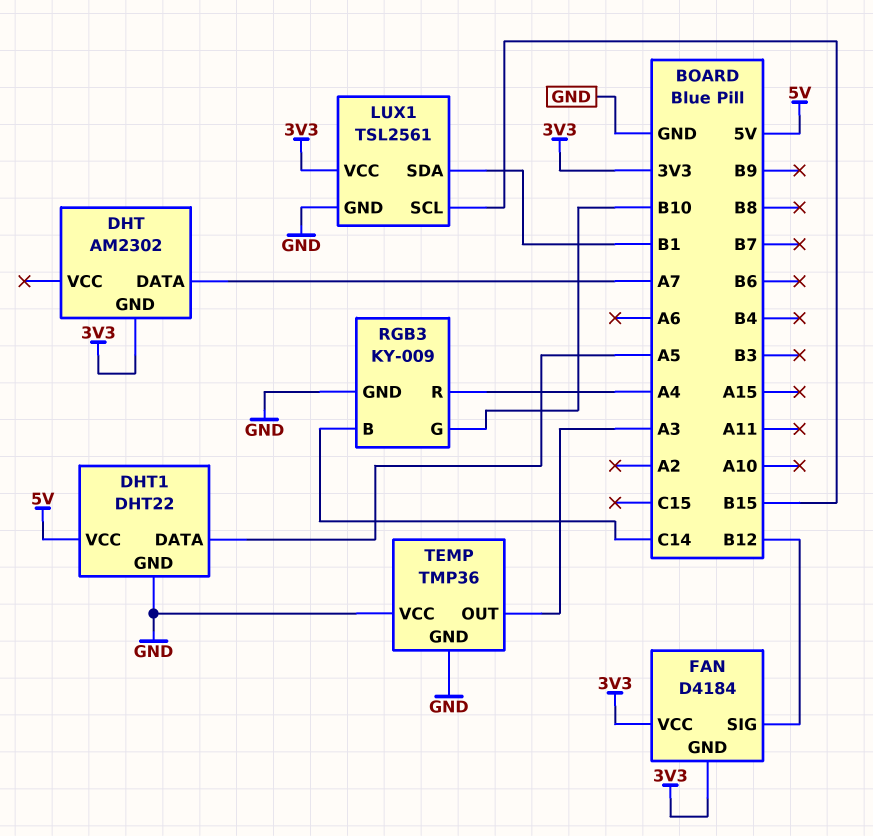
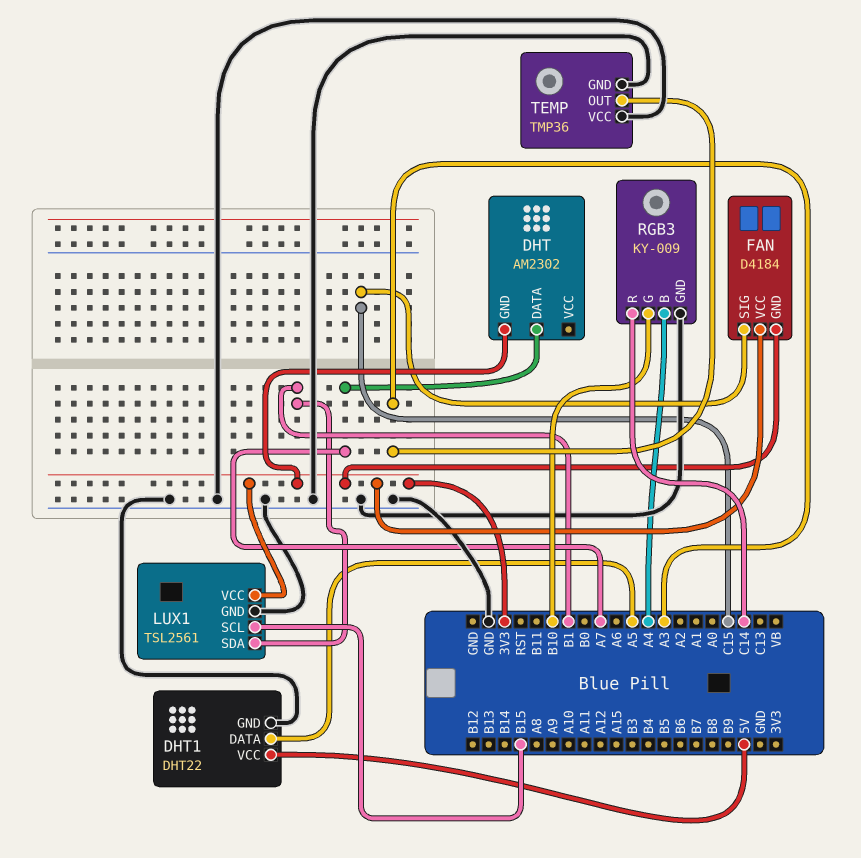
FAN pin SIG: B12 -> C15
RGB3 pin B: C14 -> A4
RGB3 pin R: A4 -> C14

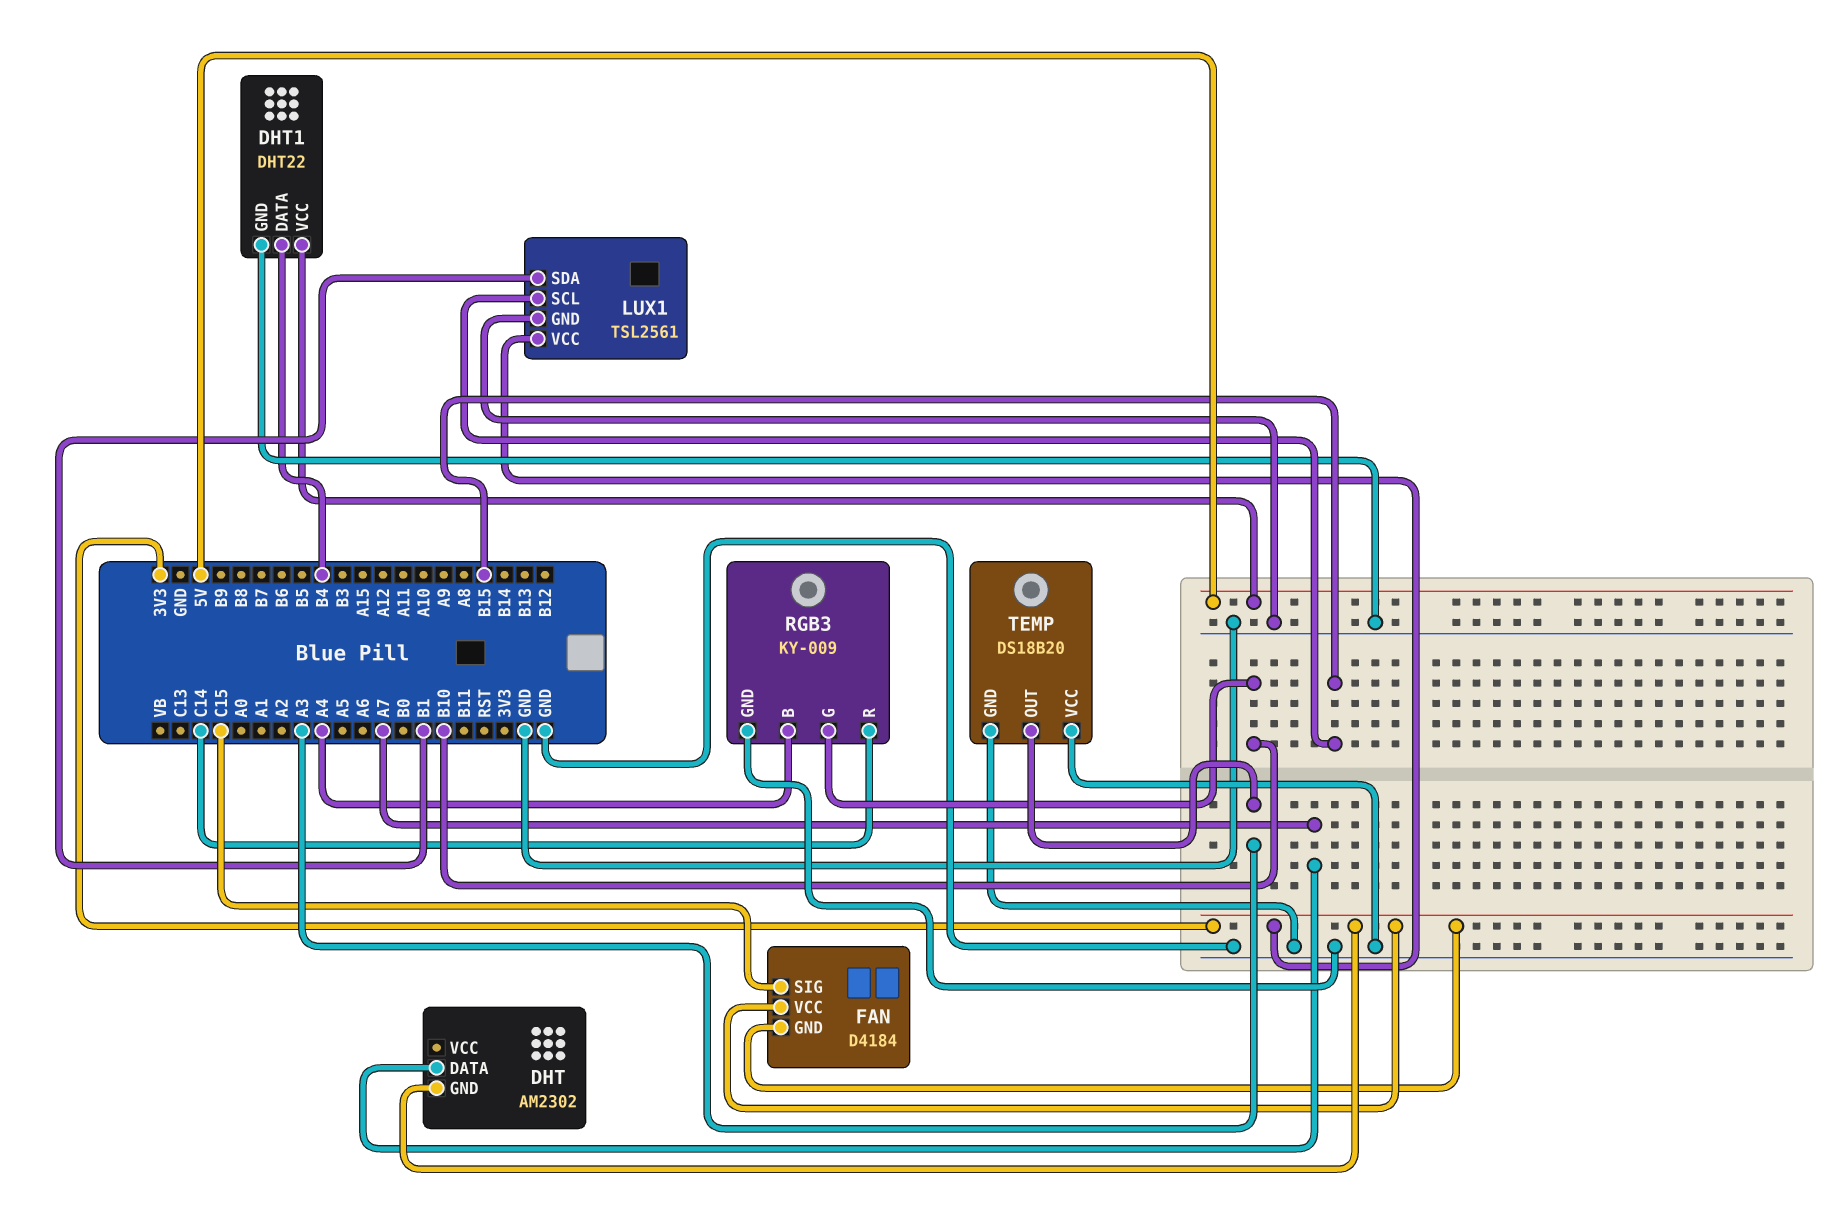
DHT1 pin DATA: A5 -> B4
TEMP: TMP36 -> DS18B20

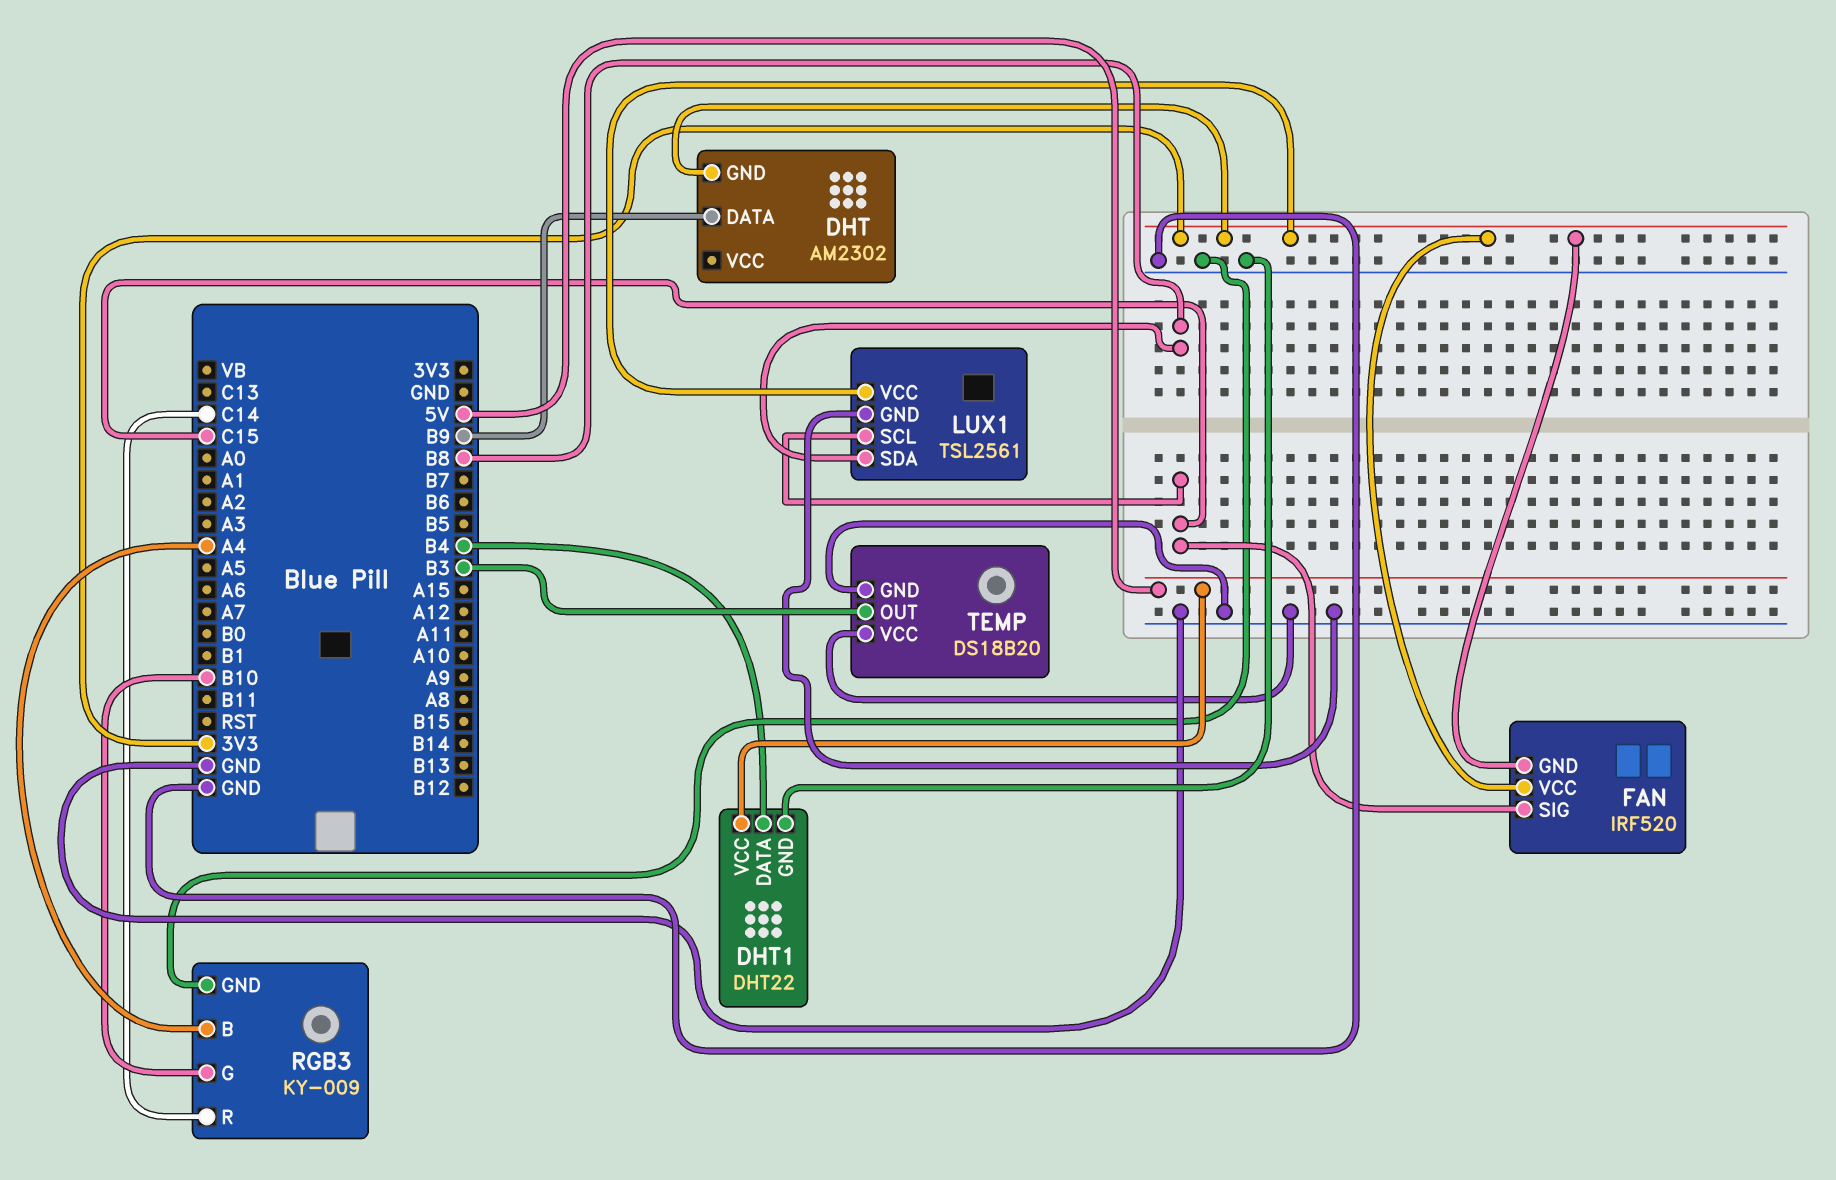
DHT pin DATA: A7 -> B9
FAN: D4184 -> IRF520
LUX1 pin SCL: B15 -> C15
LUX1 pin SDA: B1 -> B8
TEMP pin OUT: A3 -> B3

